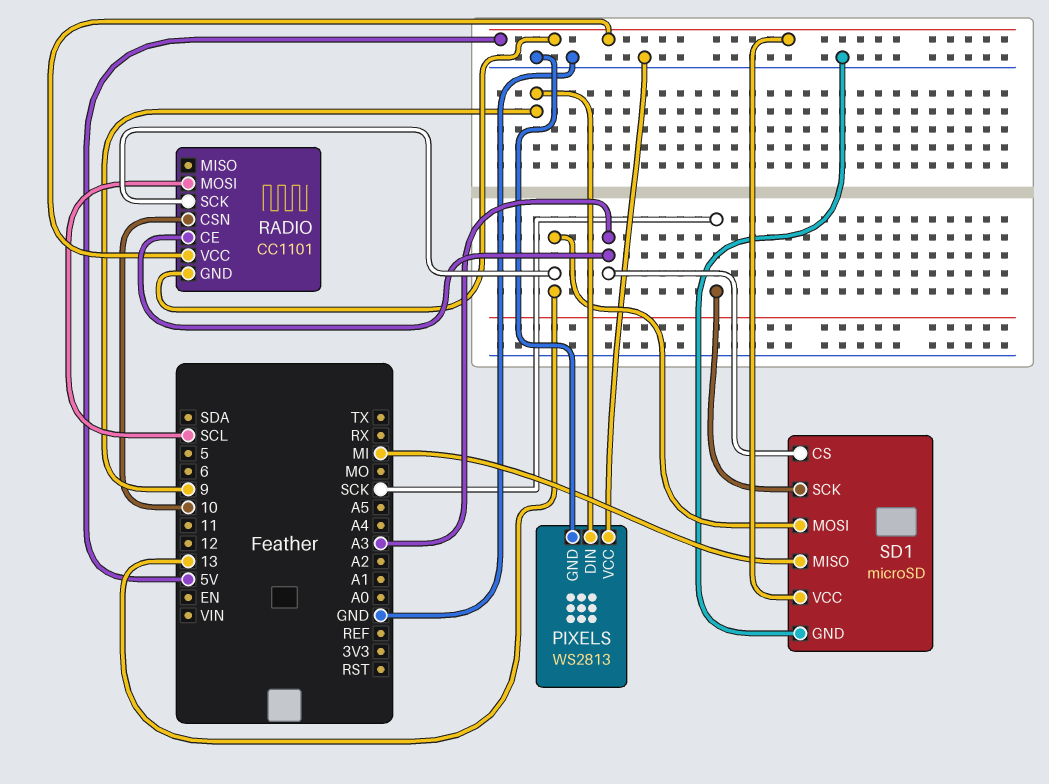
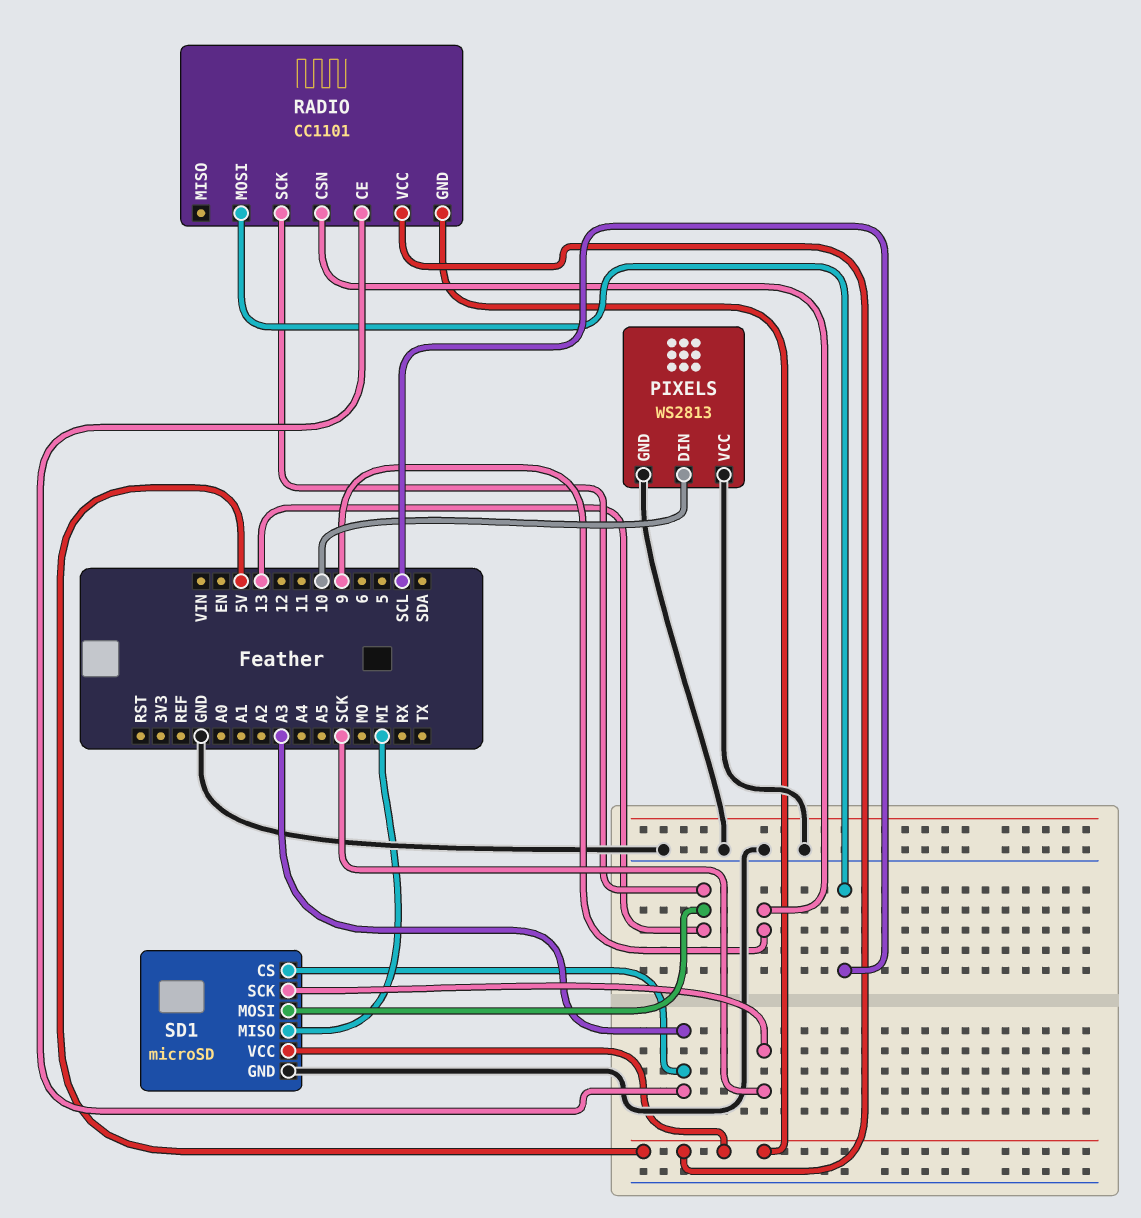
PIXELS pin DIN: 9 -> 10
RADIO pin CSN: 10 -> 9

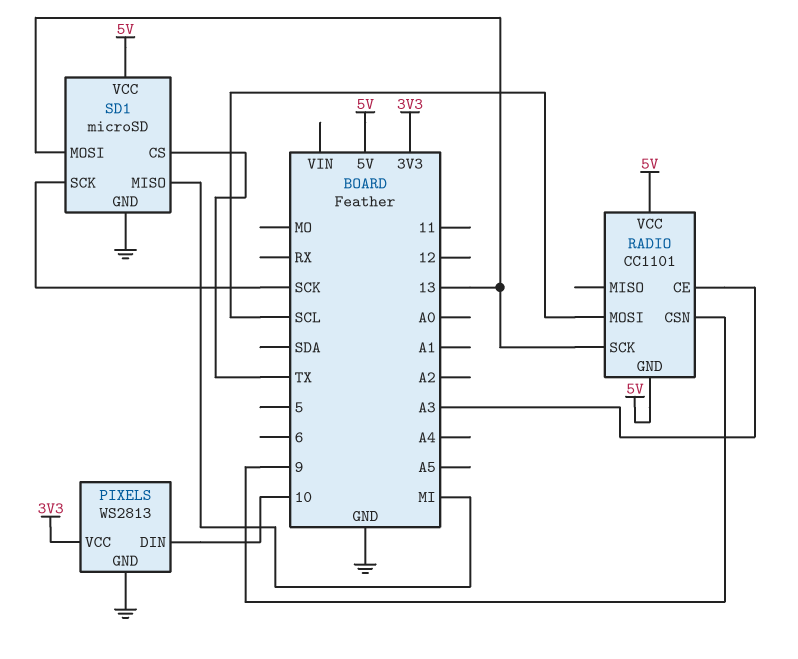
PIXELS pin VCC: GND -> 3V3
SD1 pin CS: A3 -> TX

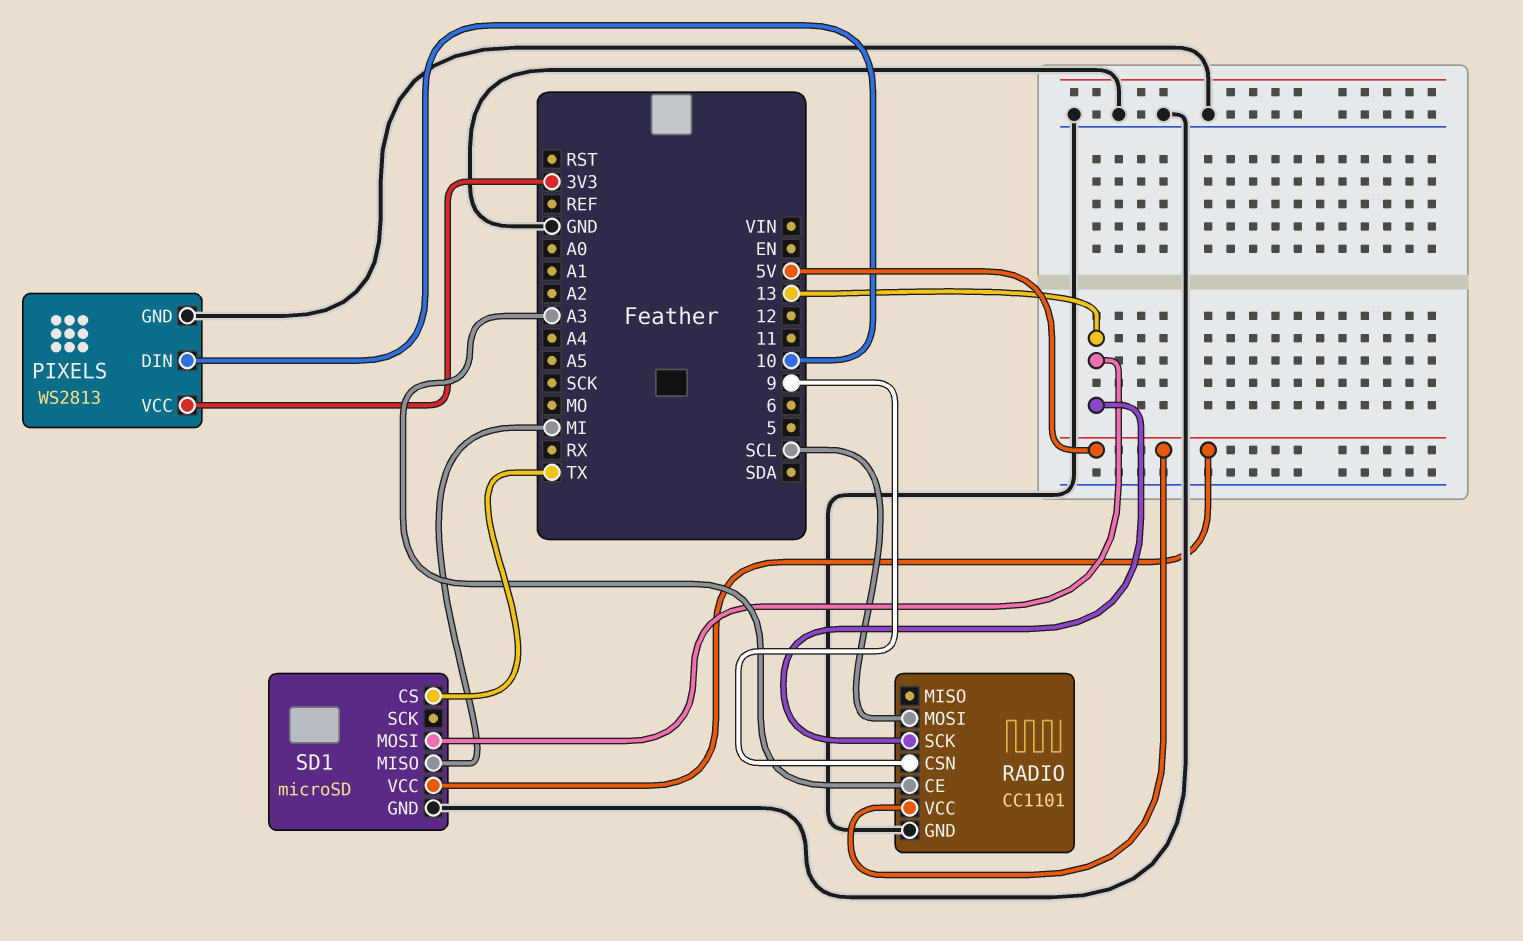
RADIO pin GND: 5V -> GND
SD1 pin SCK: SCK -> none

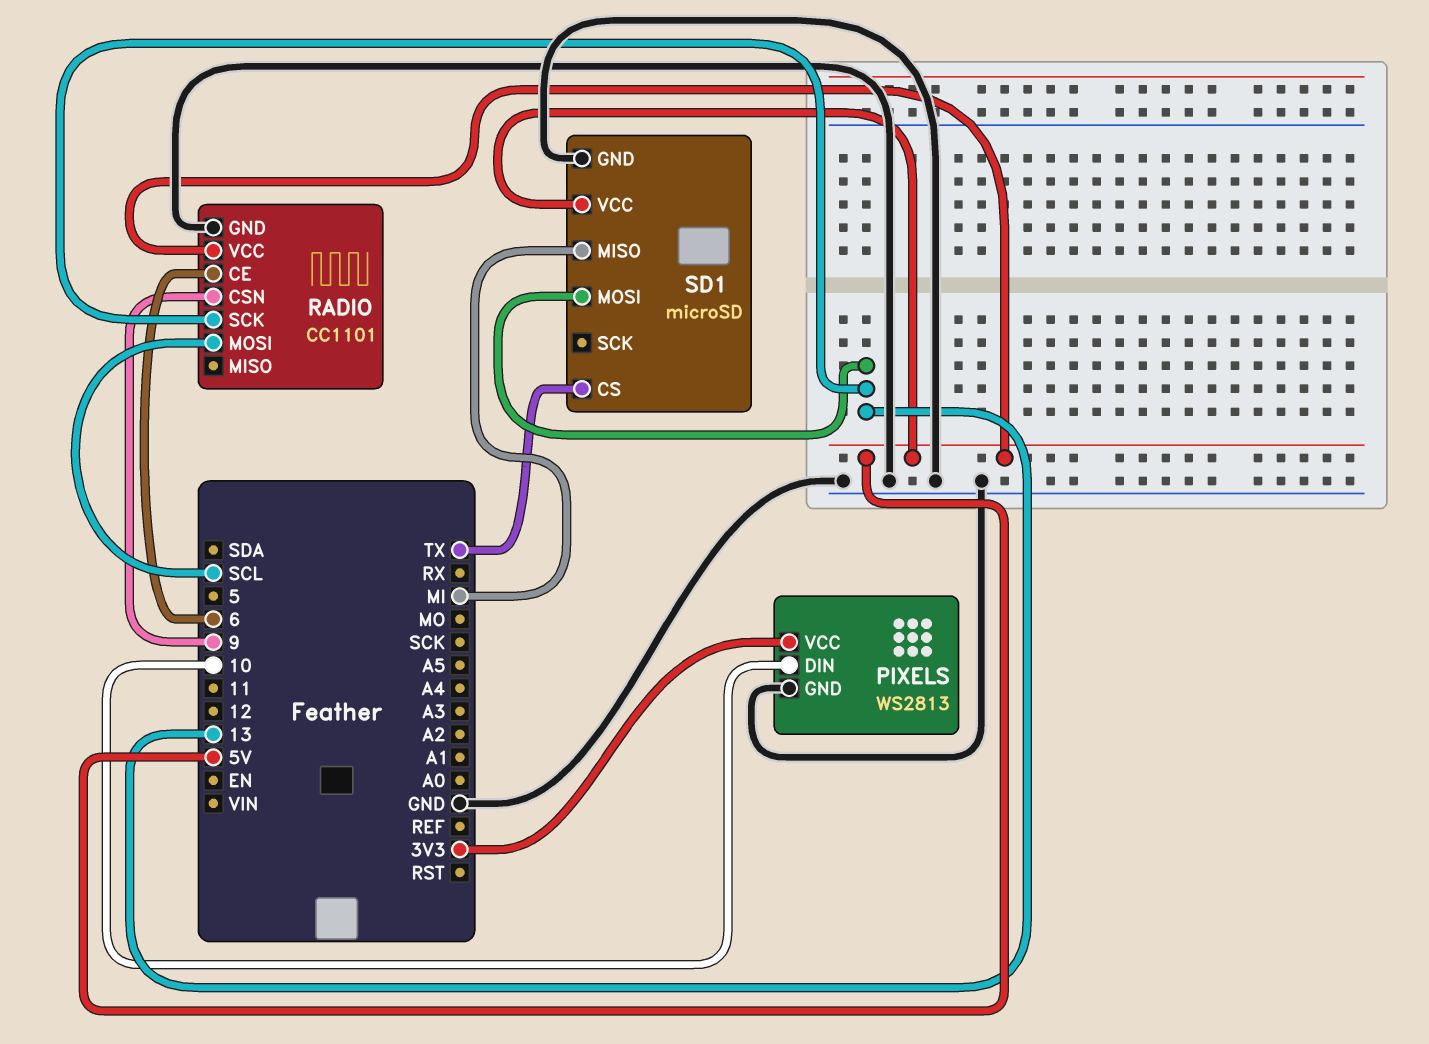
RADIO pin CE: A3 -> 6

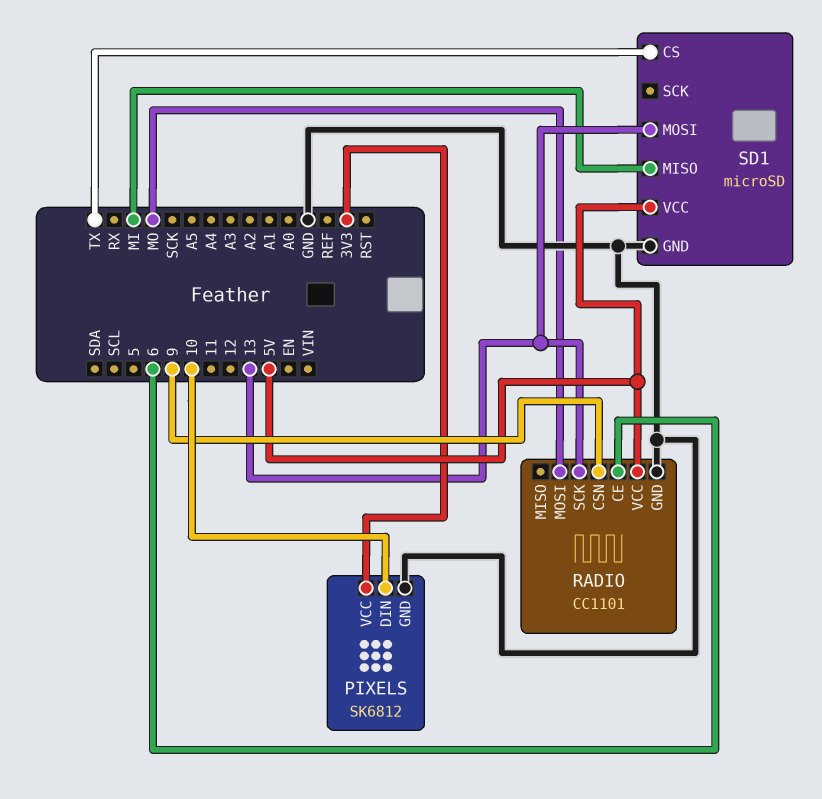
PIXELS: WS2813 -> SK6812
RADIO pin MOSI: SCL -> MO

